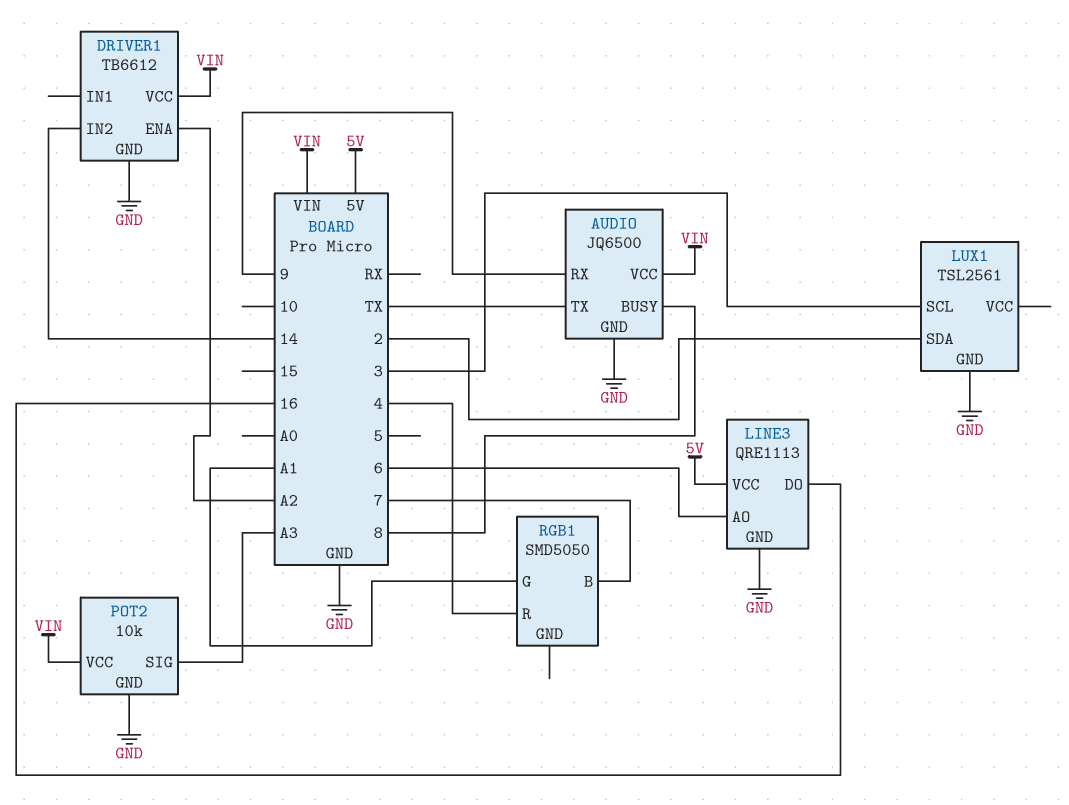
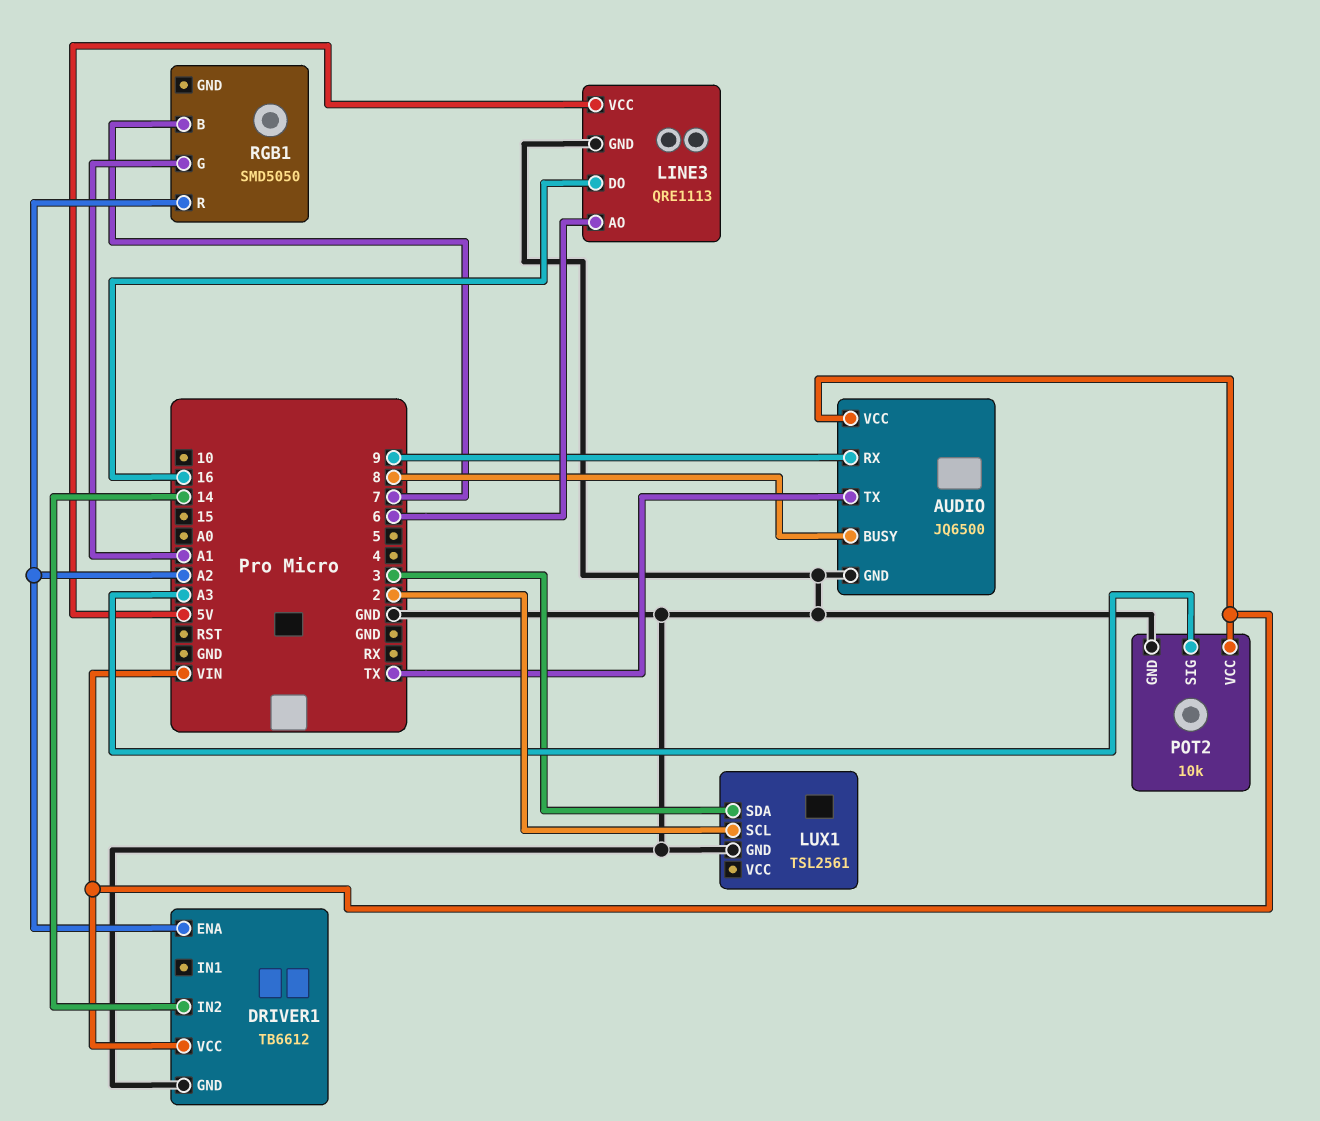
LUX1 pin SCL: 3 -> 2
LUX1 pin SDA: 2 -> 3
RGB1 pin R: 4 -> A2

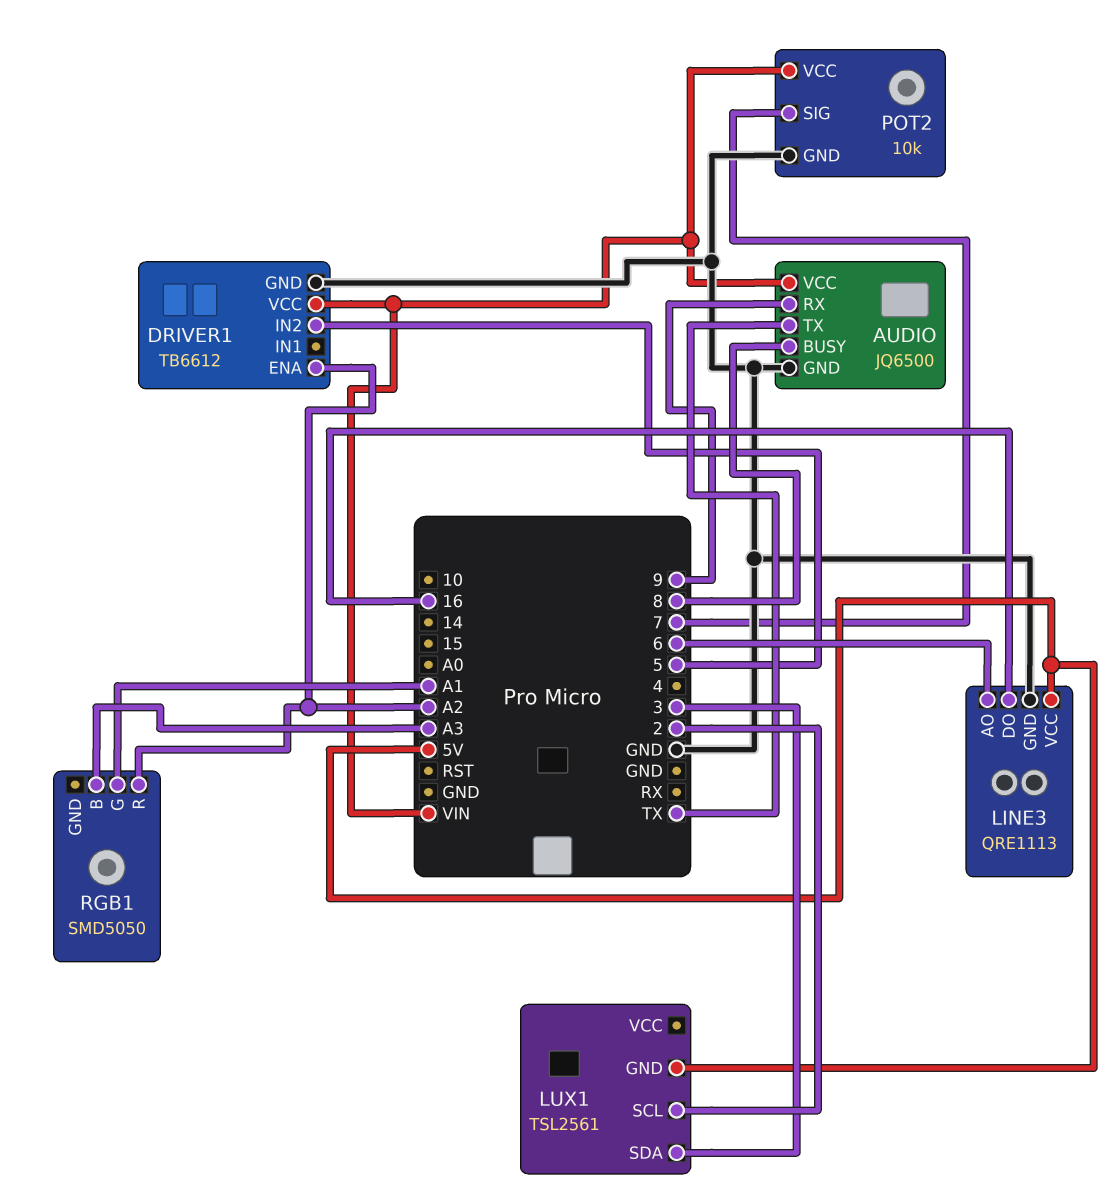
DRIVER1 pin IN2: 14 -> 5
LUX1 pin GND: GND -> 5V
POT2 pin SIG: A3 -> 7
RGB1 pin B: 7 -> A3

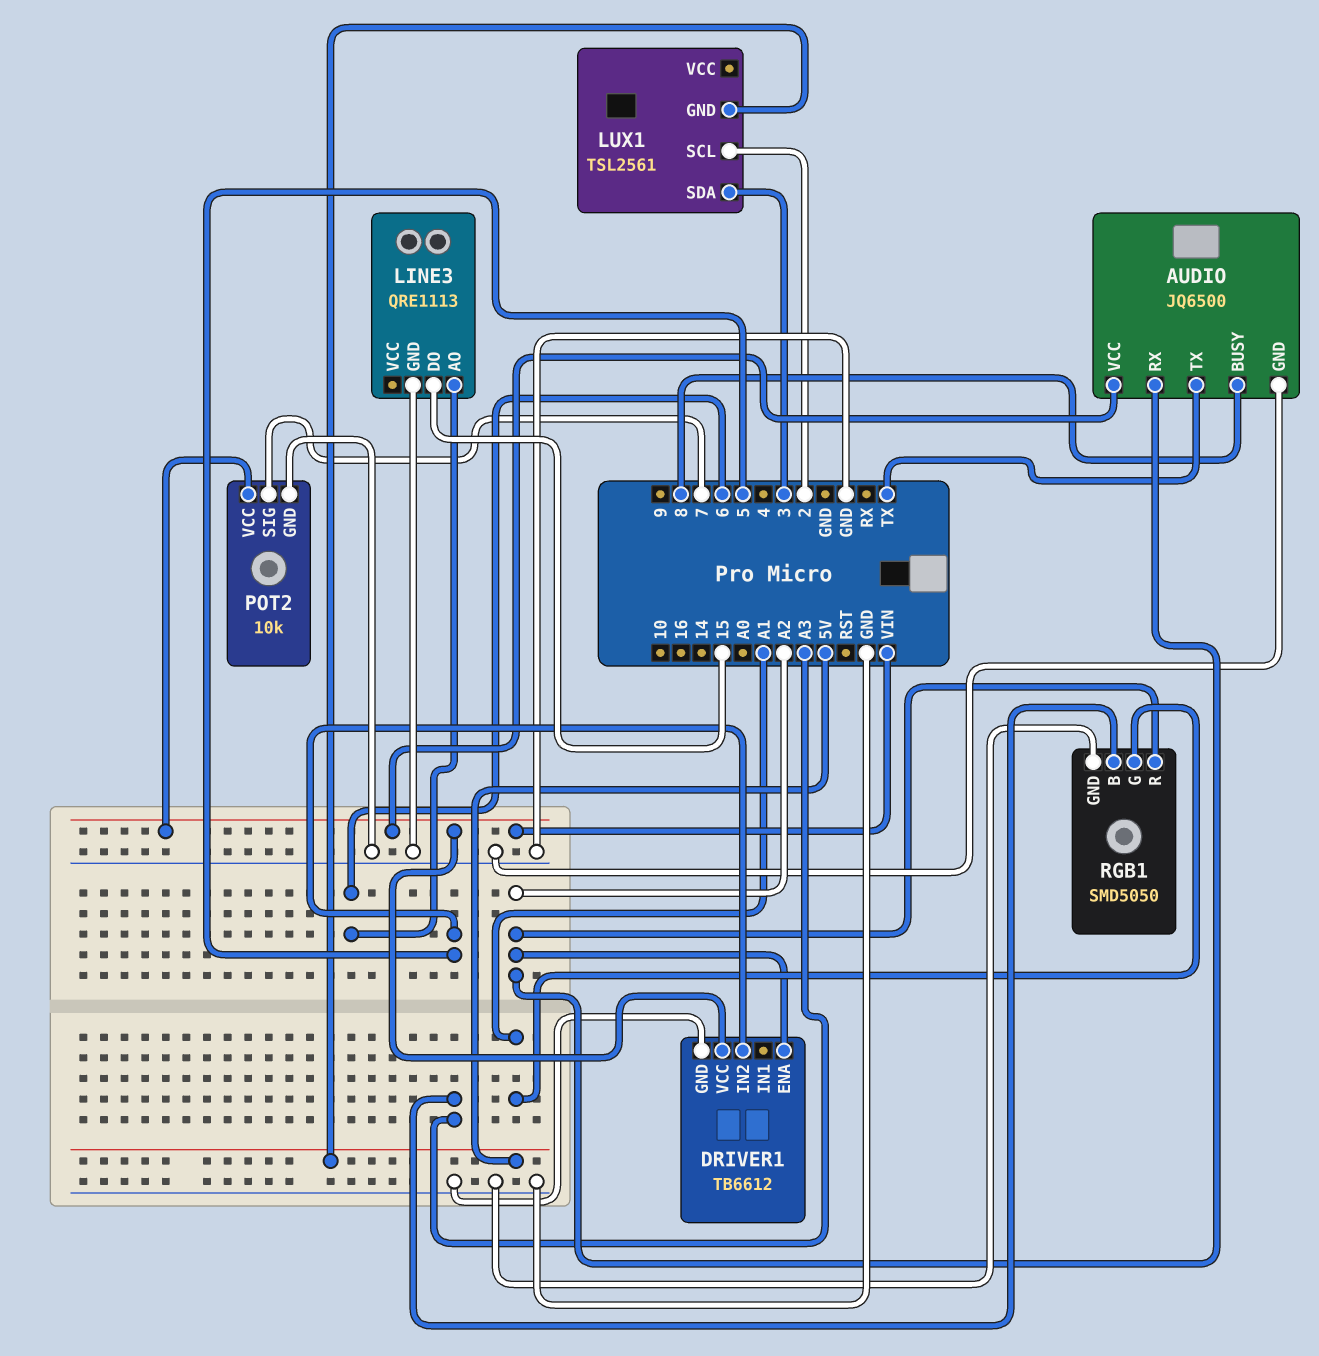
AUDIO pin RX: 9 -> A2
LINE3 pin DO: 16 -> 15
LINE3 pin VCC: 5V -> none
RGB1 pin GND: none -> GND

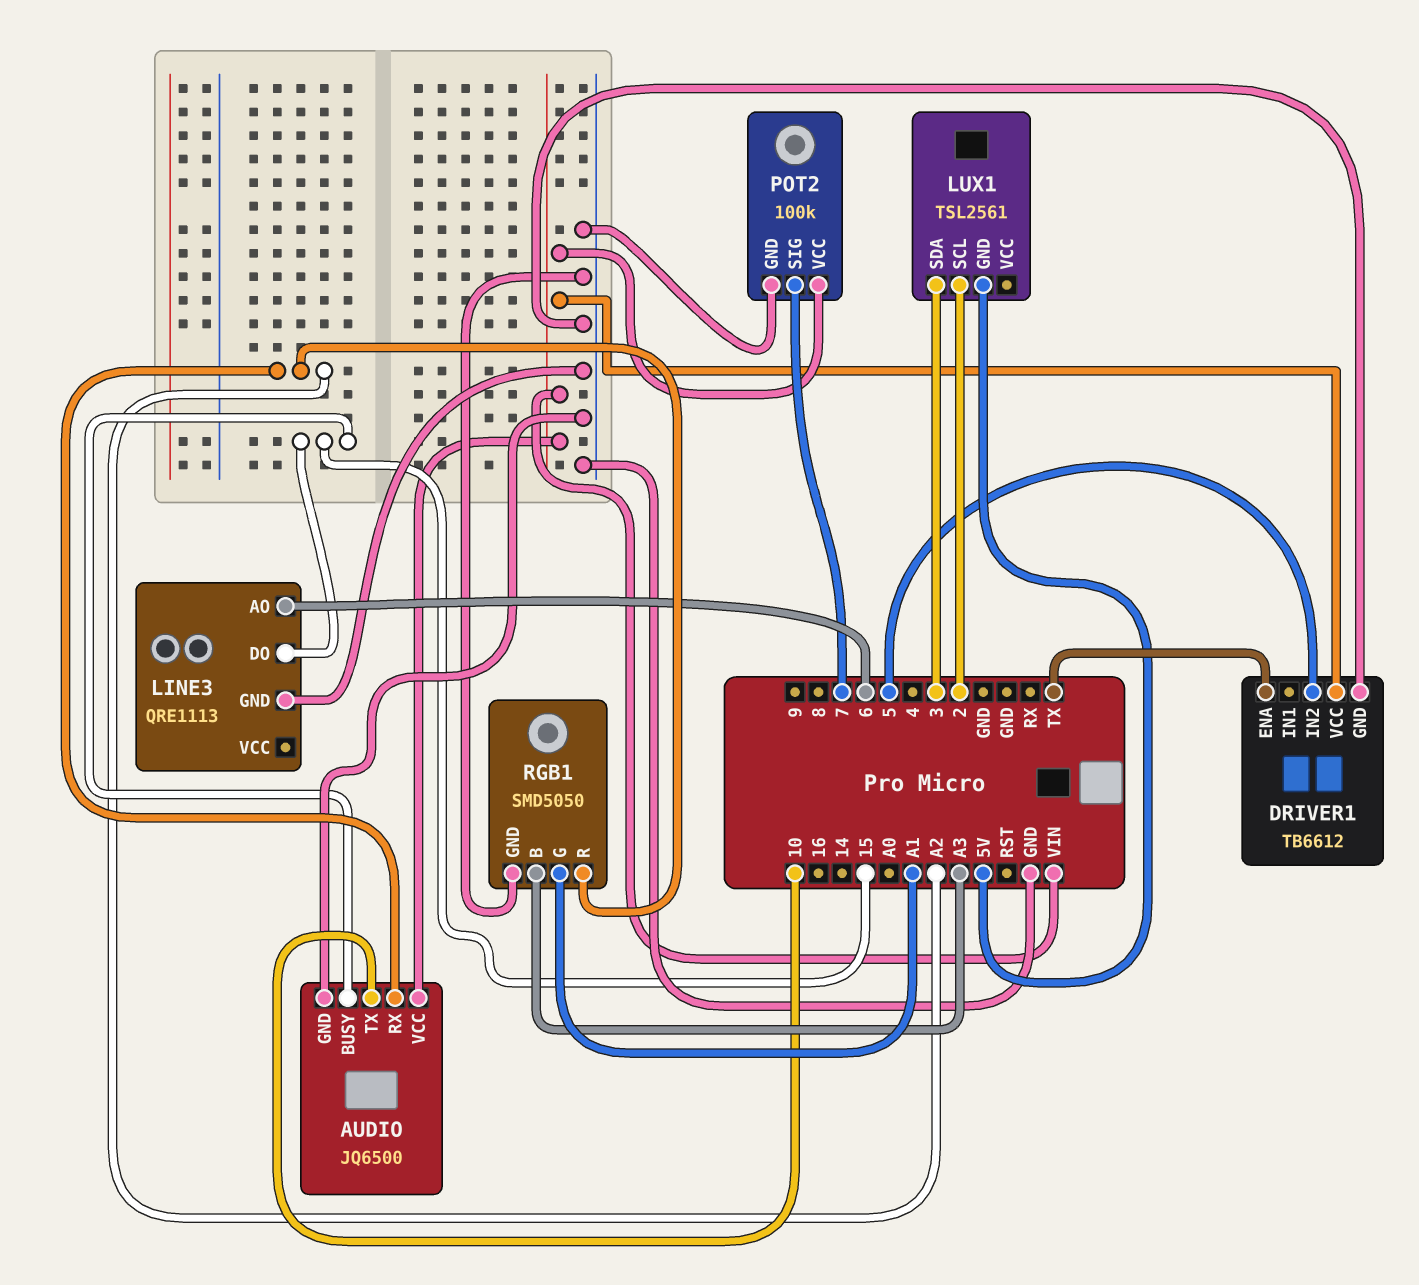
AUDIO pin BUSY: 8 -> 15
AUDIO pin TX: TX -> 10
DRIVER1 pin ENA: A2 -> TX
POT2: 10k -> 100k

